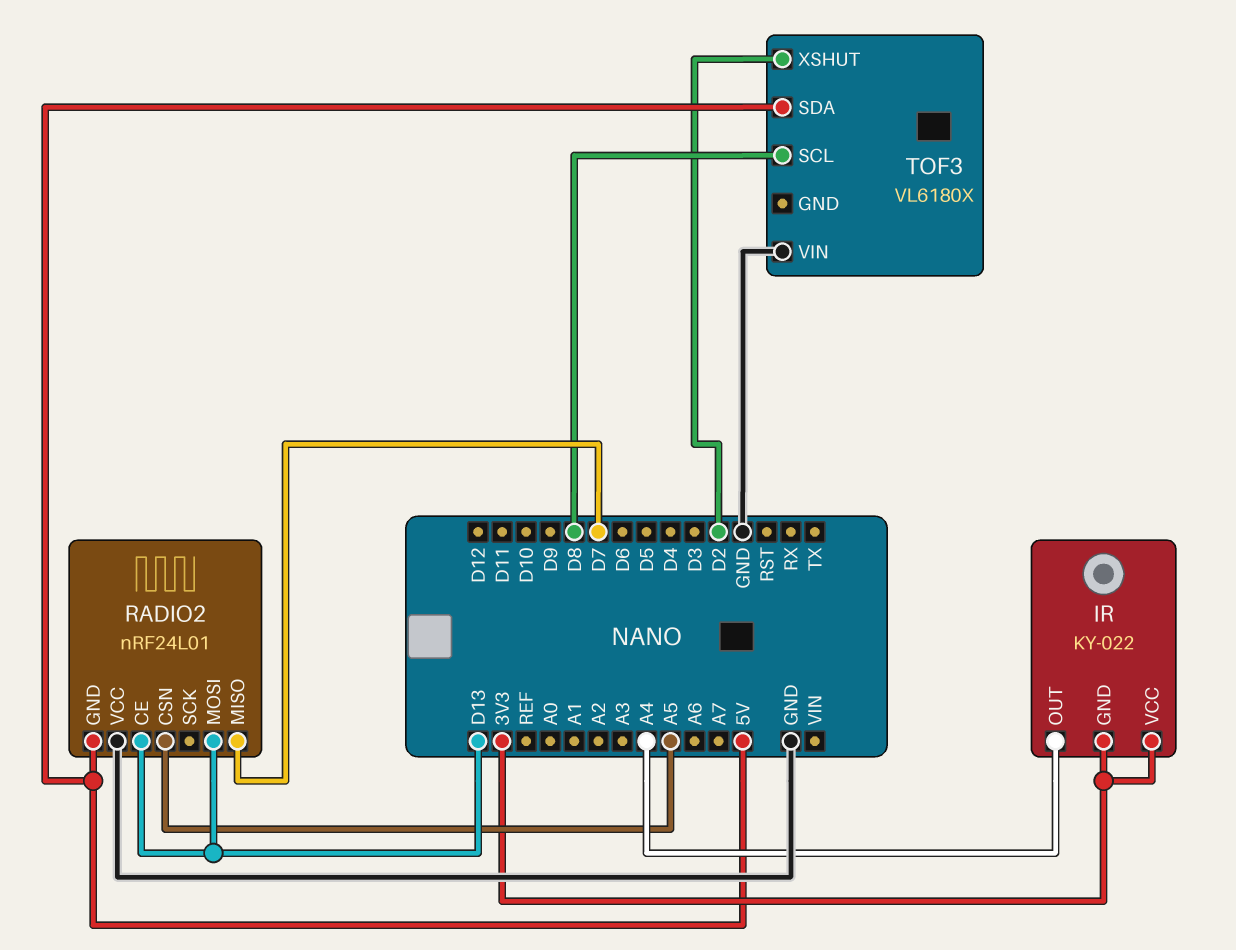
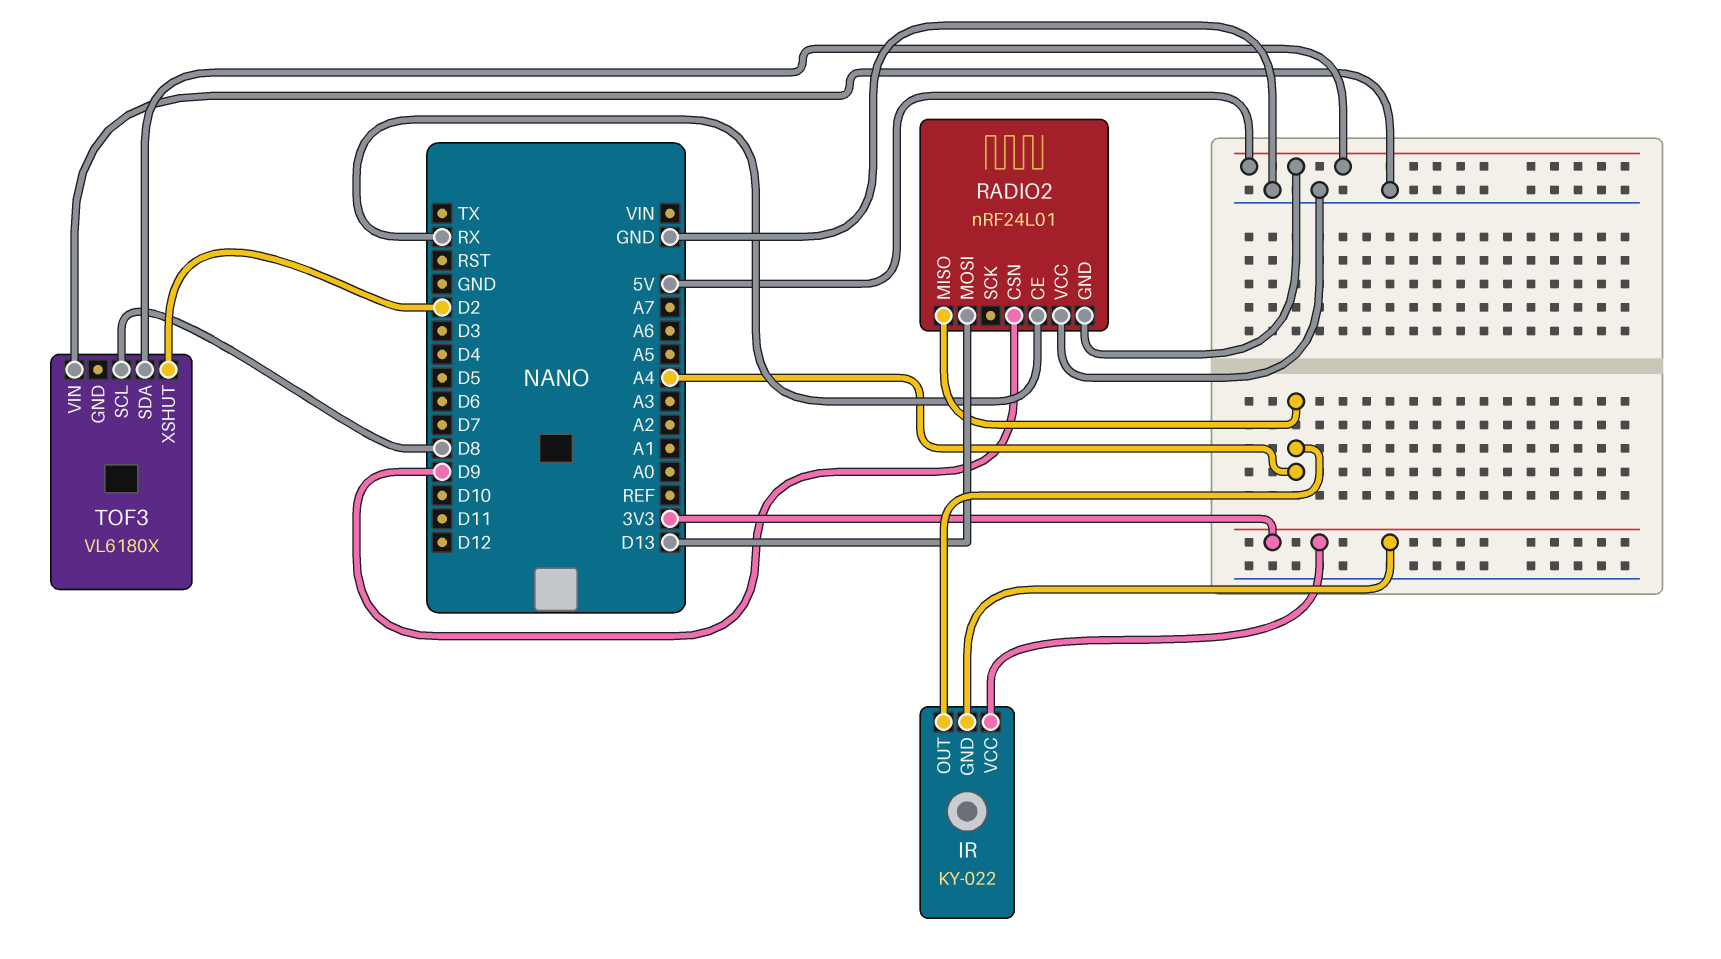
RADIO2 pin CE: D13 -> RX
RADIO2 pin CSN: A5 -> D9
RADIO2 pin MISO: D7 -> A4

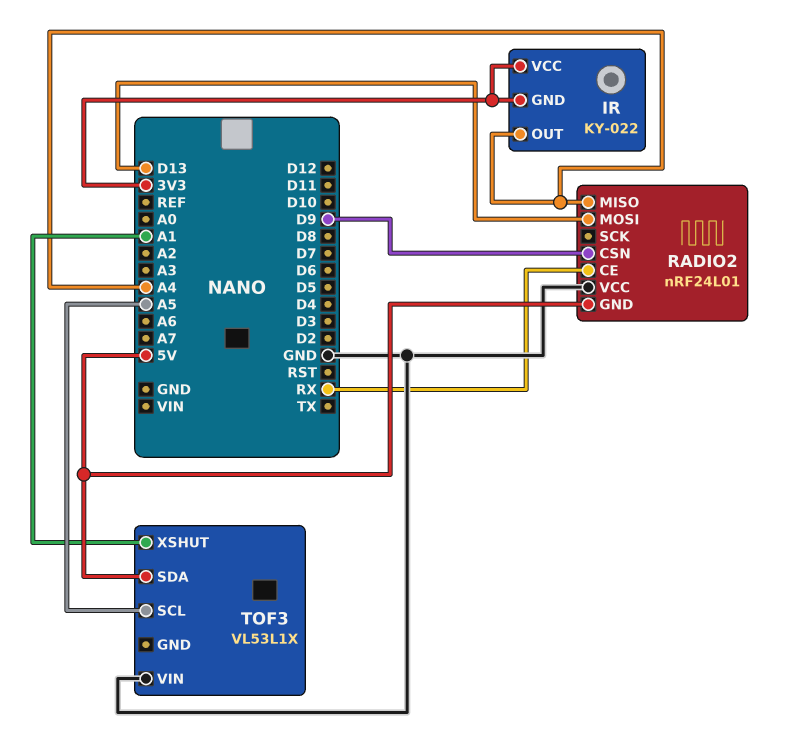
TOF3: VL6180X -> VL53L1X
TOF3 pin SCL: D8 -> A5
TOF3 pin XSHUT: D2 -> A1

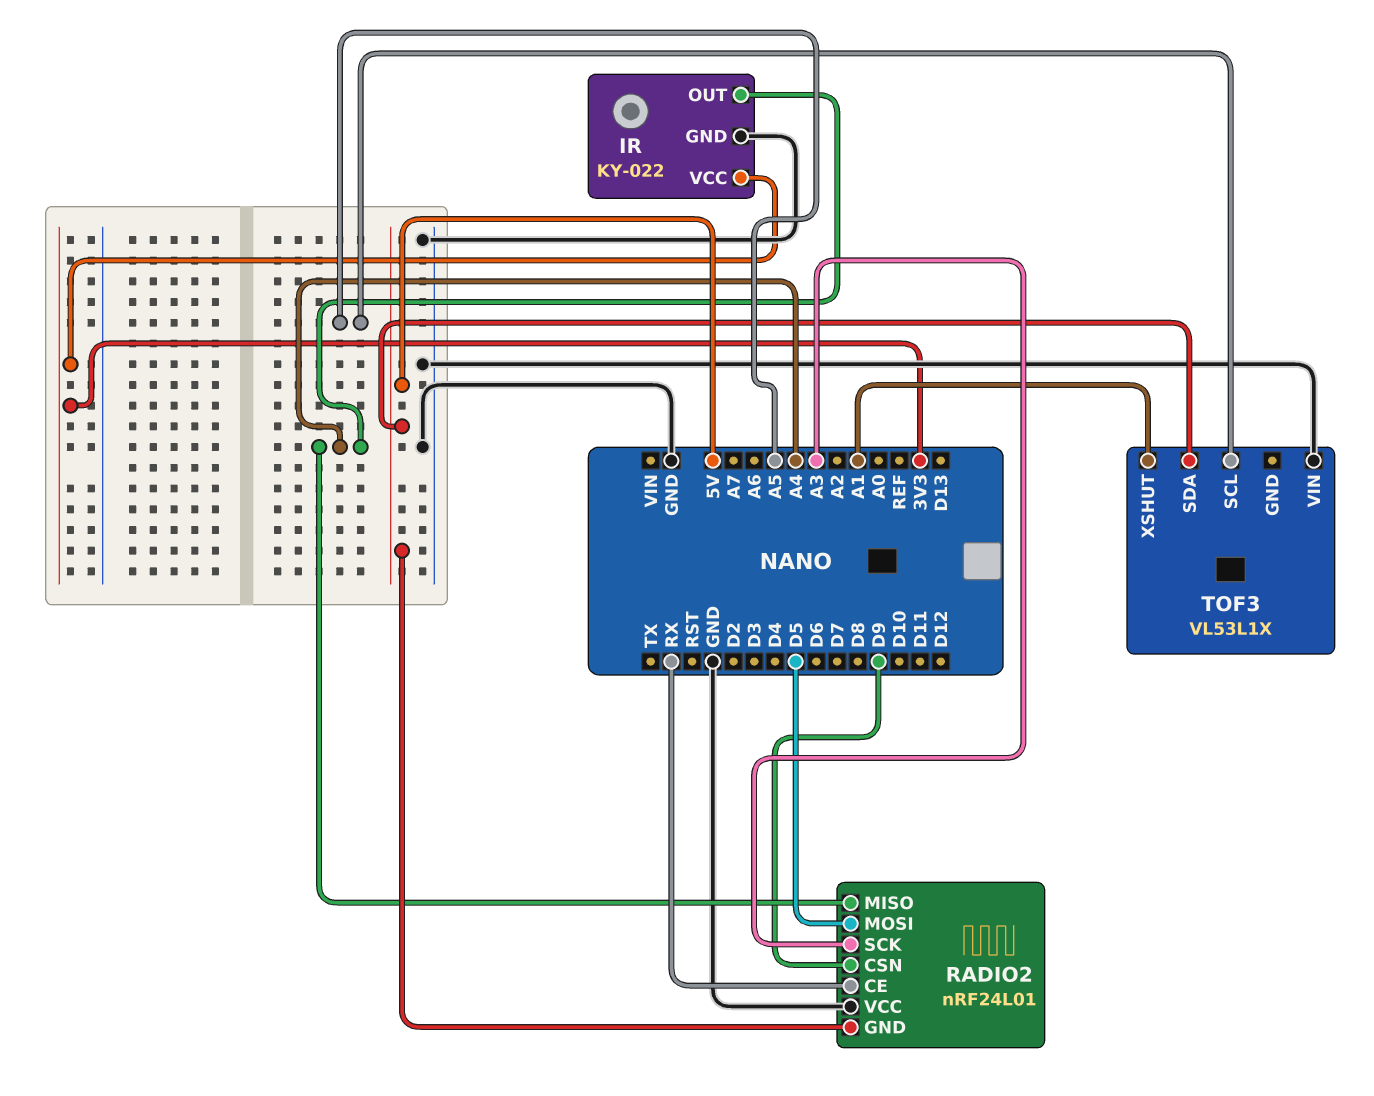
IR pin GND: 3V3 -> GND
RADIO2 pin MOSI: D13 -> D5
RADIO2 pin SCK: none -> A3

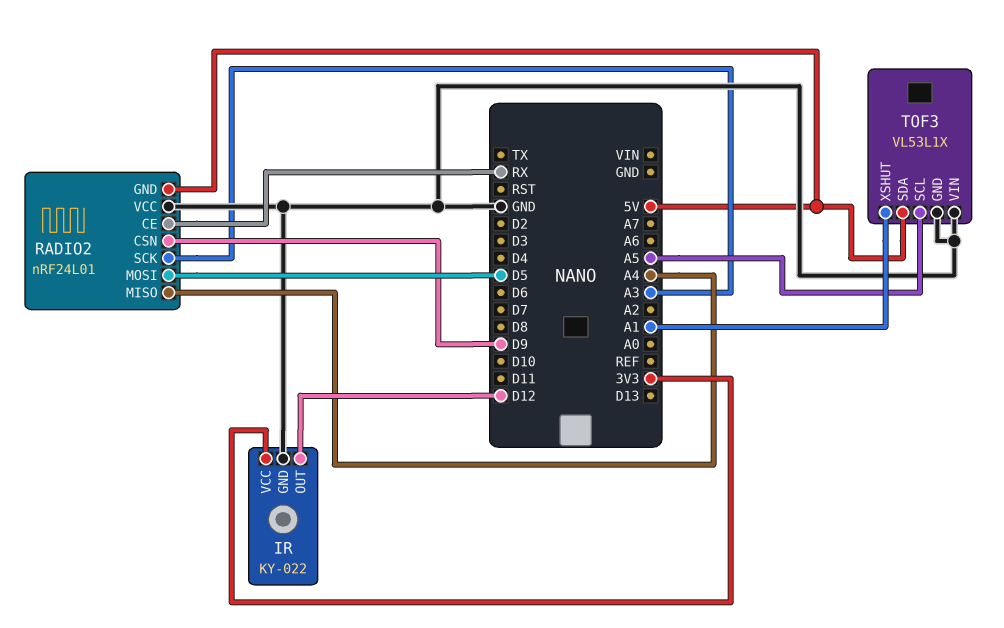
IR pin OUT: A4 -> D12
TOF3 pin GND: none -> GND

